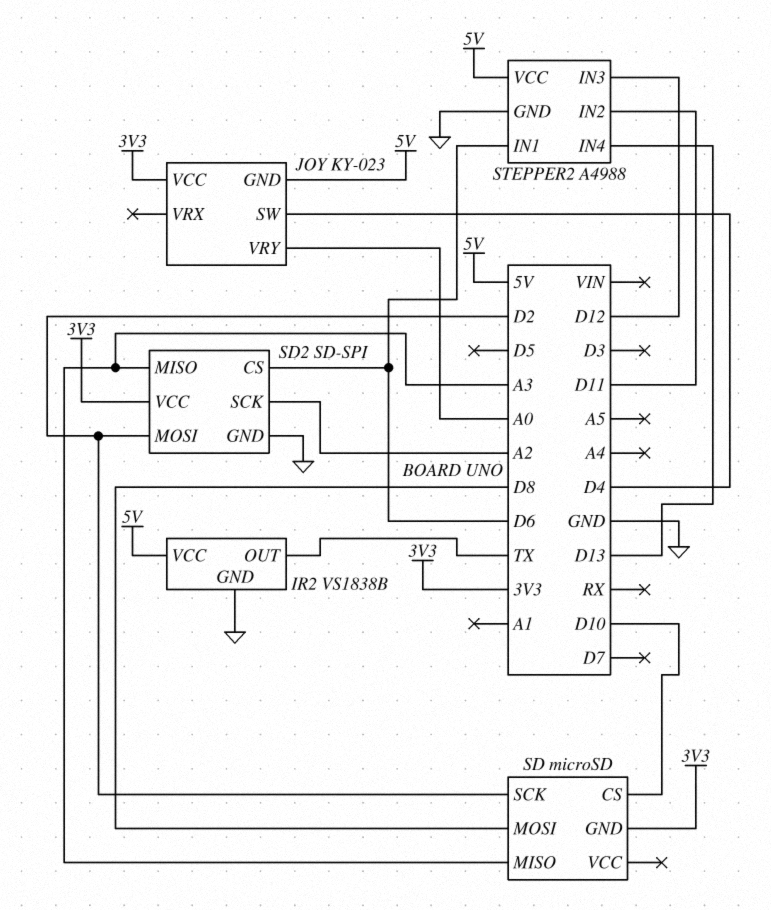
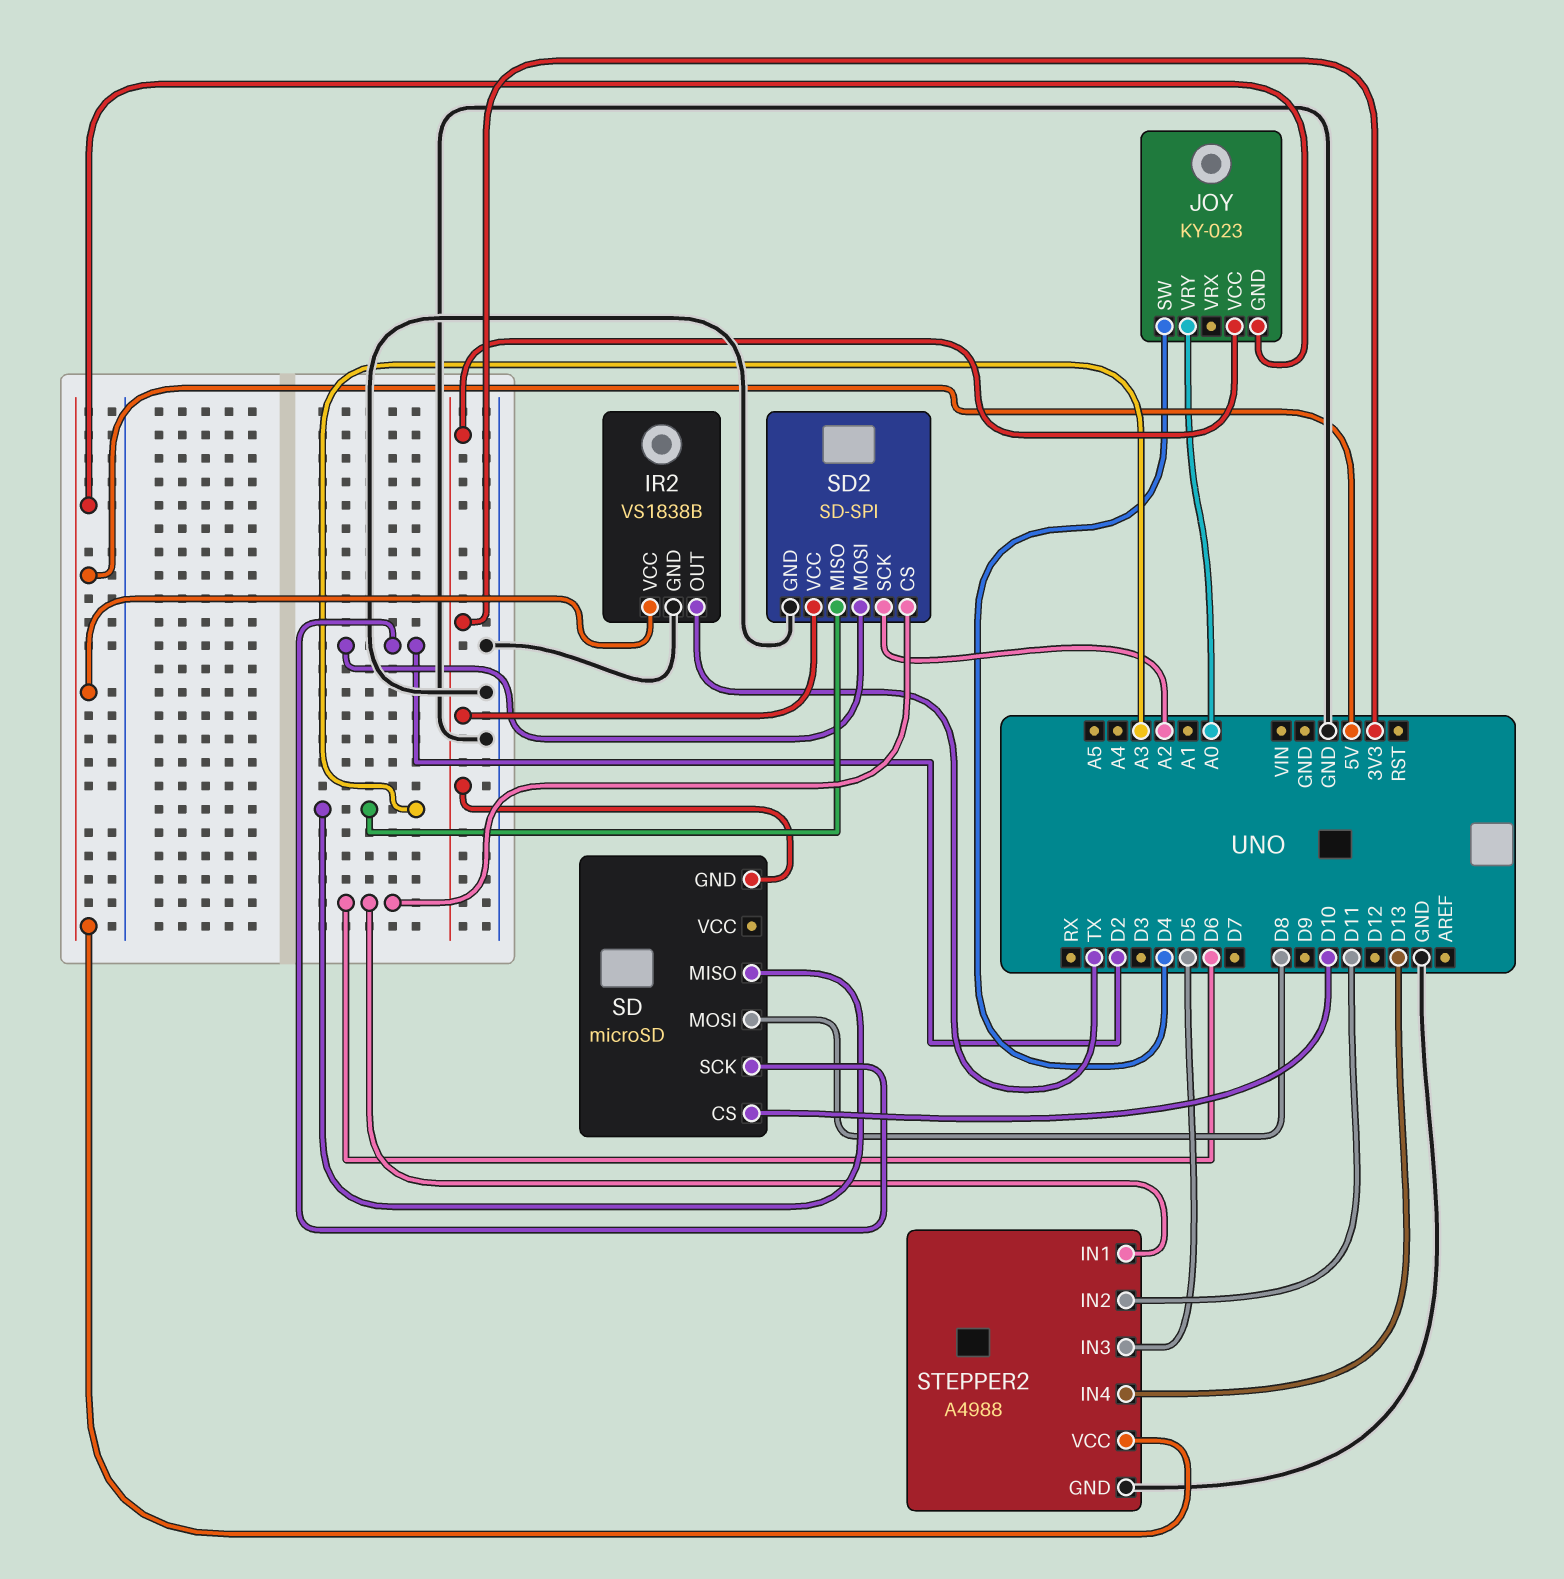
STEPPER2 pin IN3: D12 -> D5

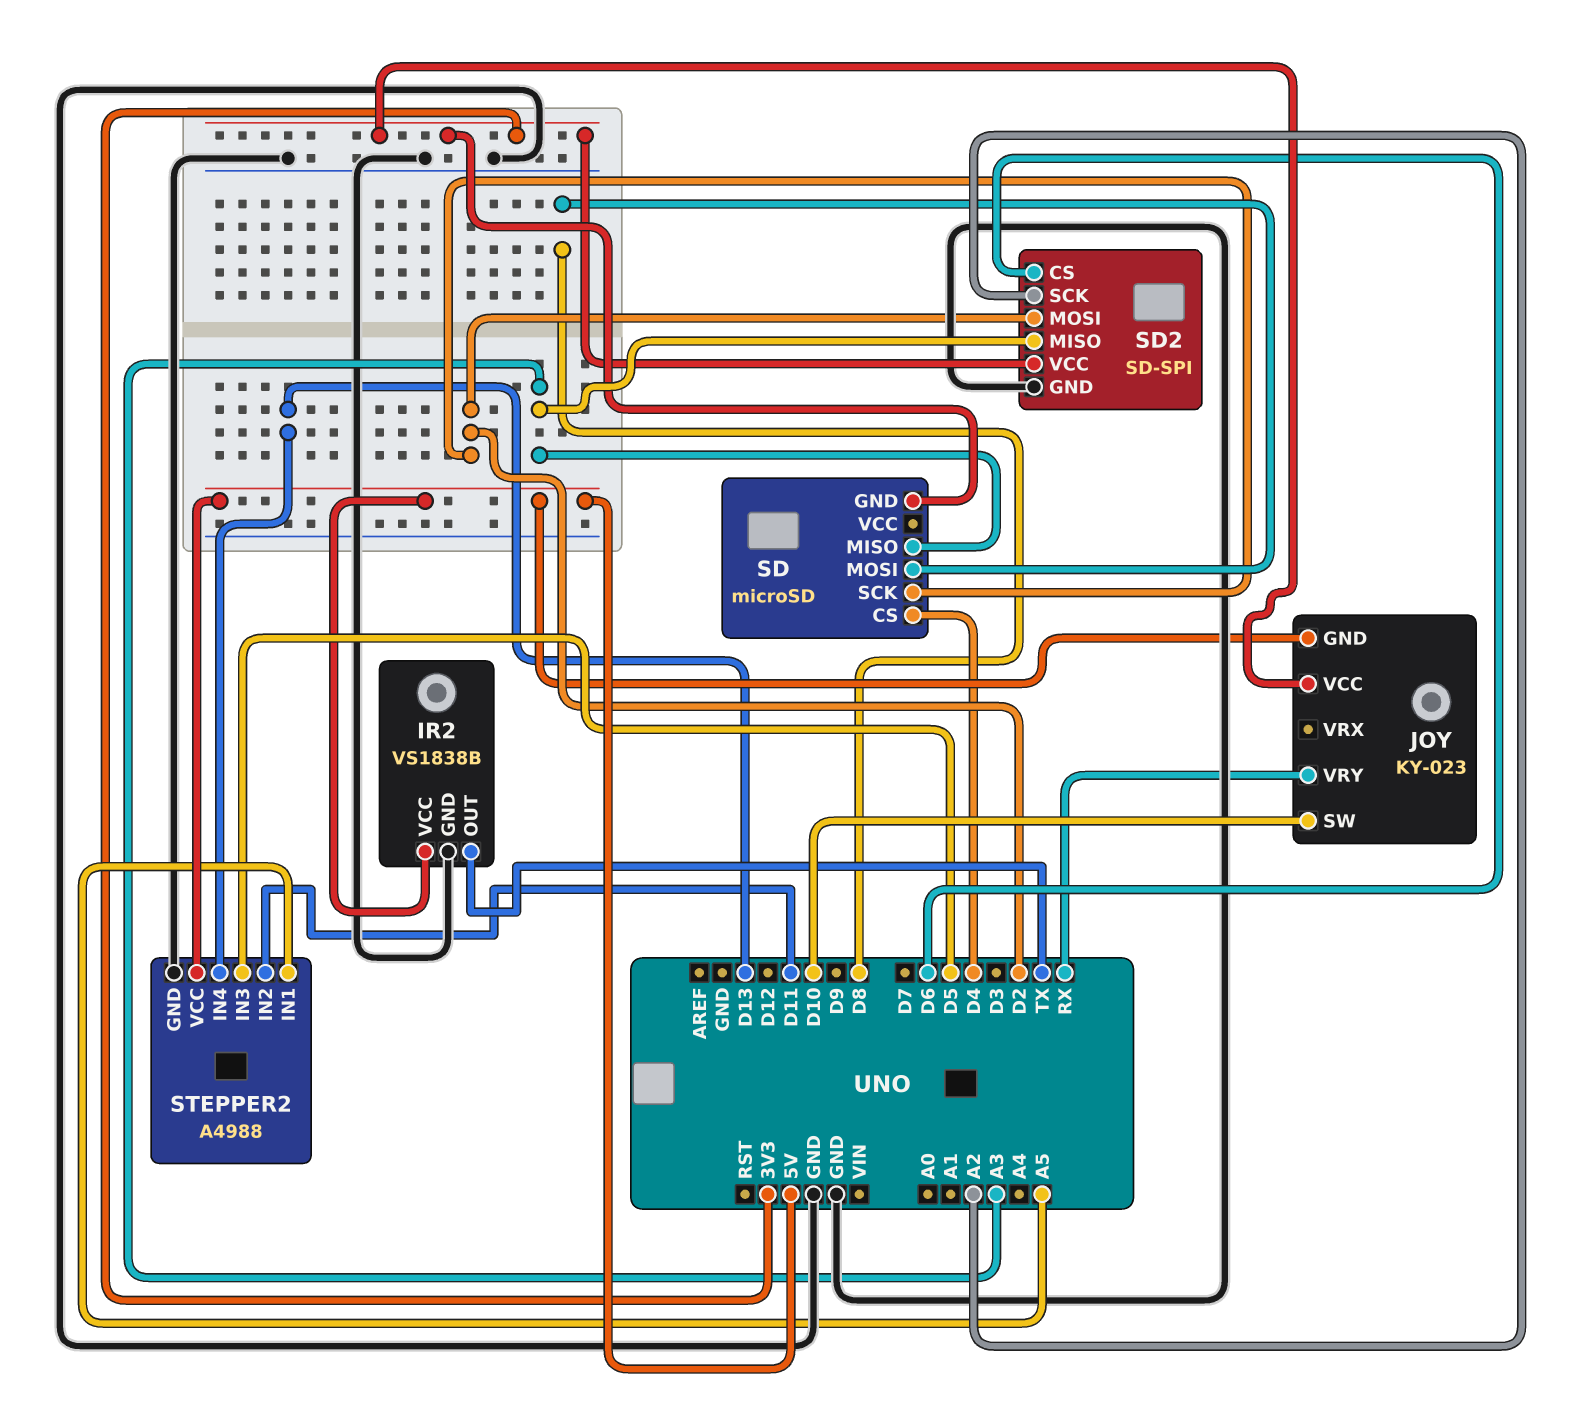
JOY pin SW: D4 -> D10
JOY pin VRY: A0 -> RX
SD pin CS: D10 -> D4
STEPPER2 pin IN1: D6 -> A5

